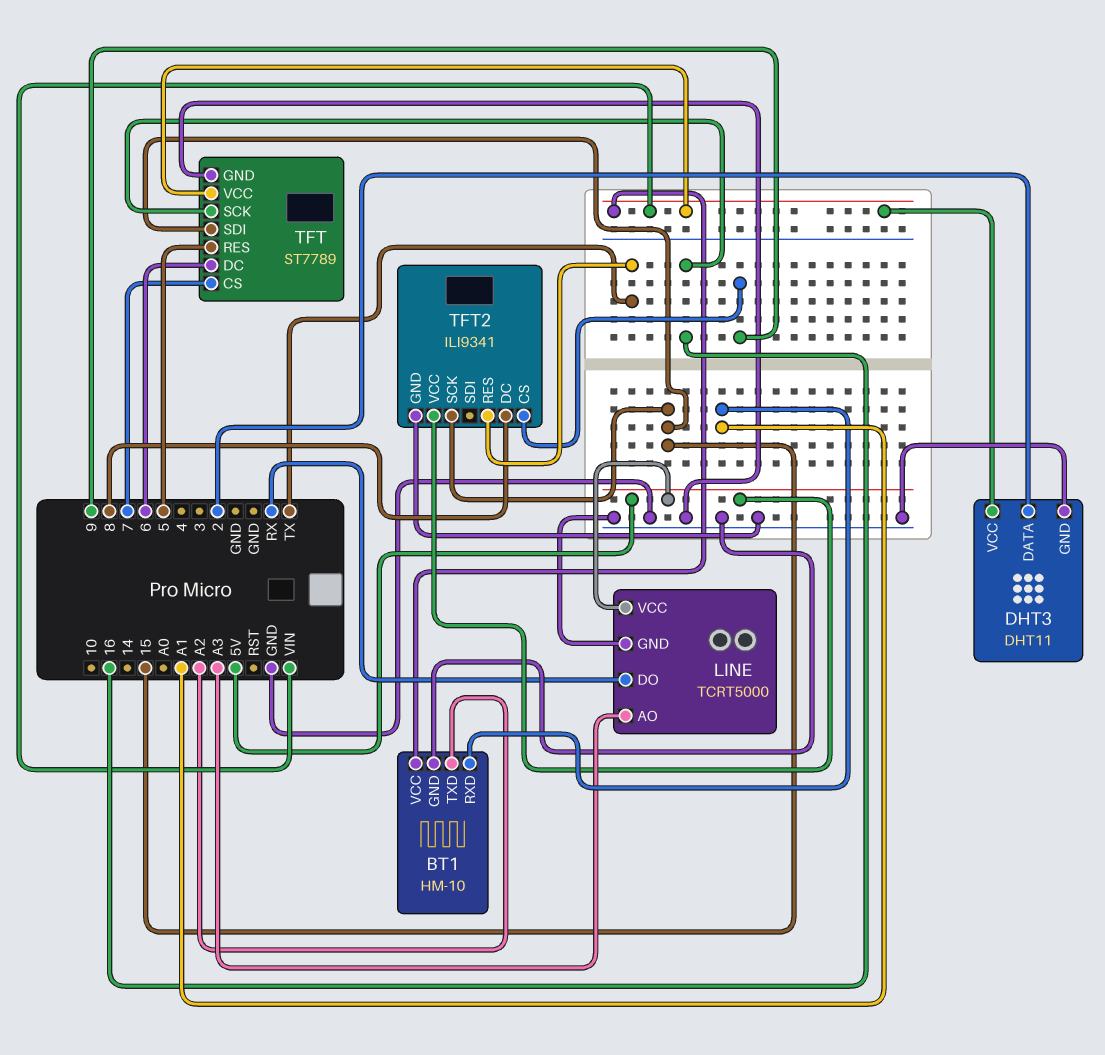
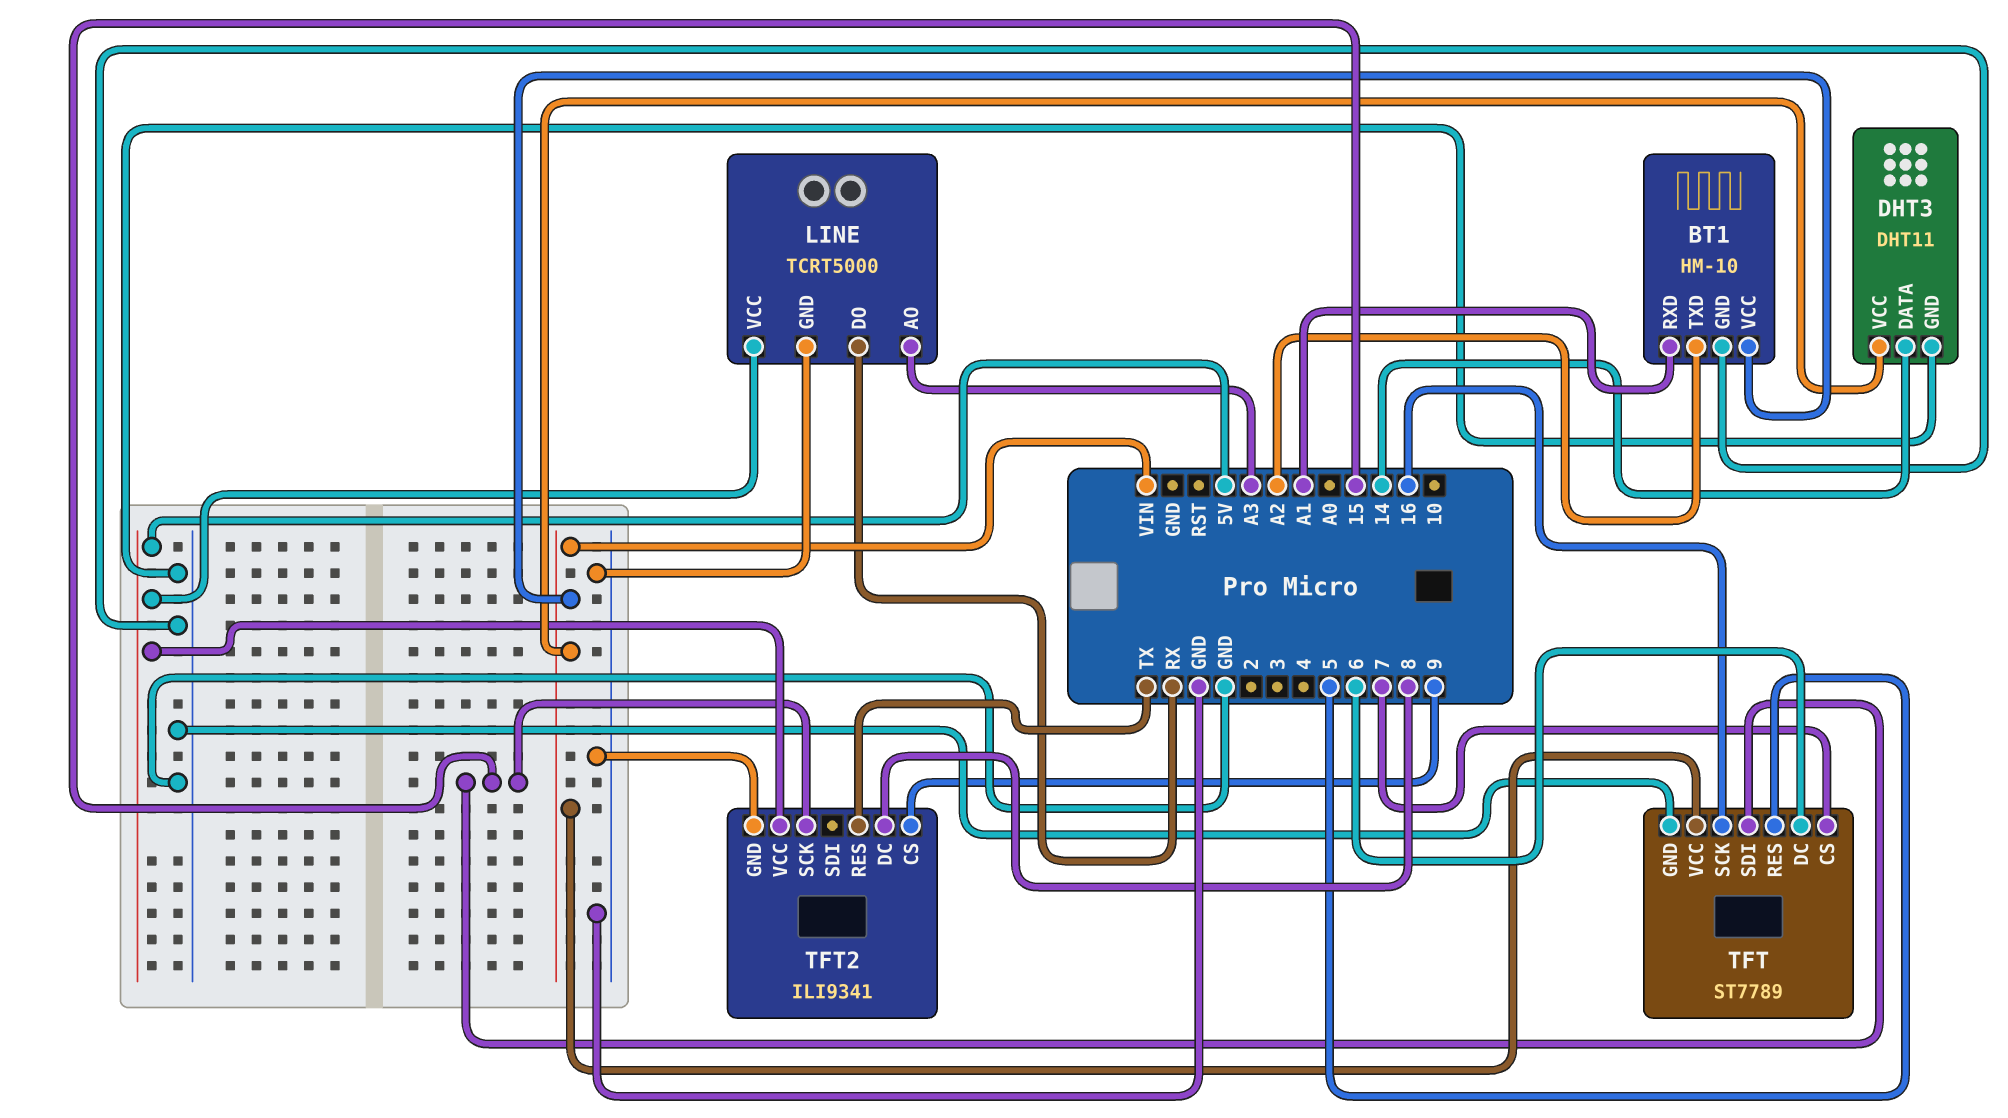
DHT3 pin DATA: 2 -> 14

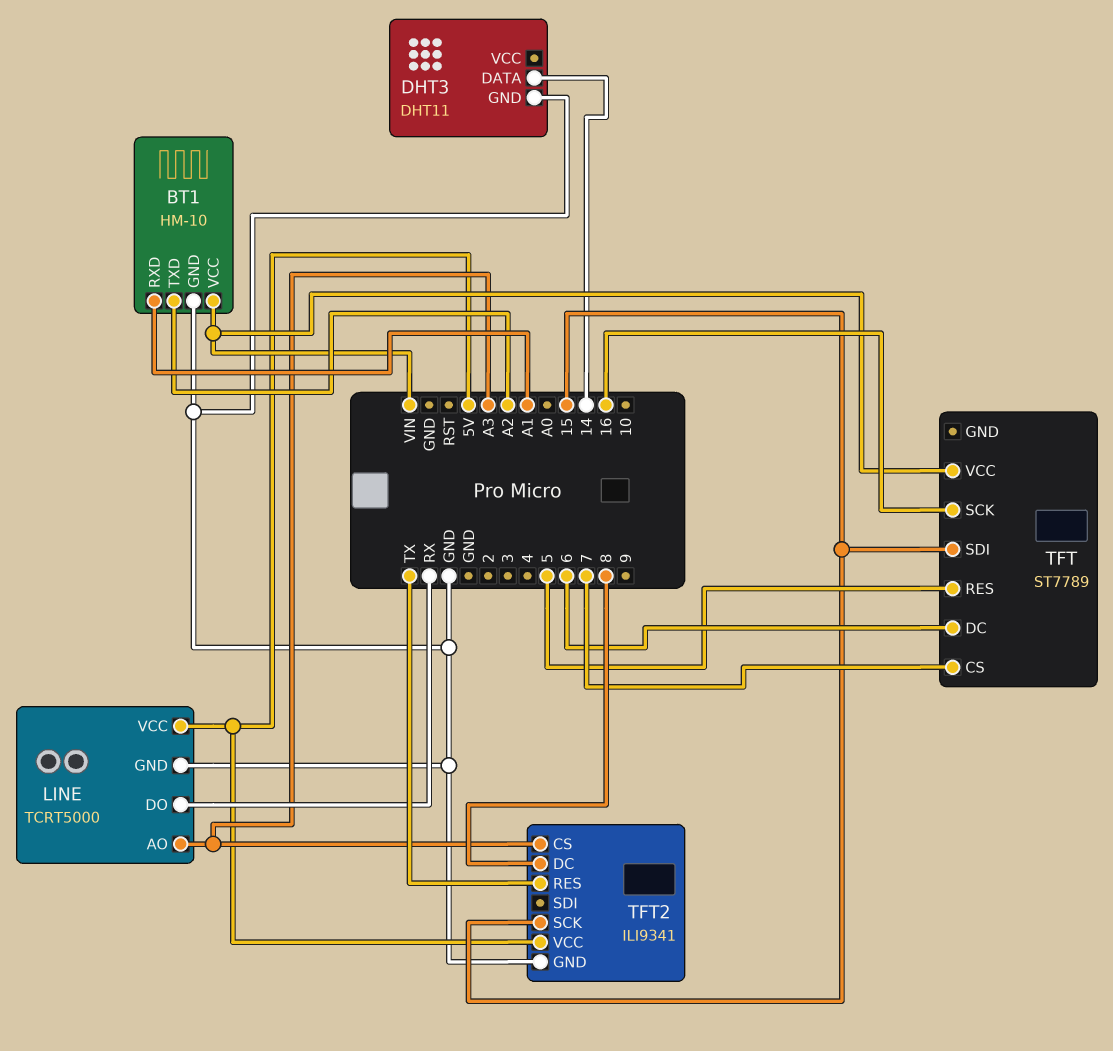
DHT3 pin VCC: VIN -> none
TFT pin GND: GND -> none
TFT2 pin CS: 9 -> A3

